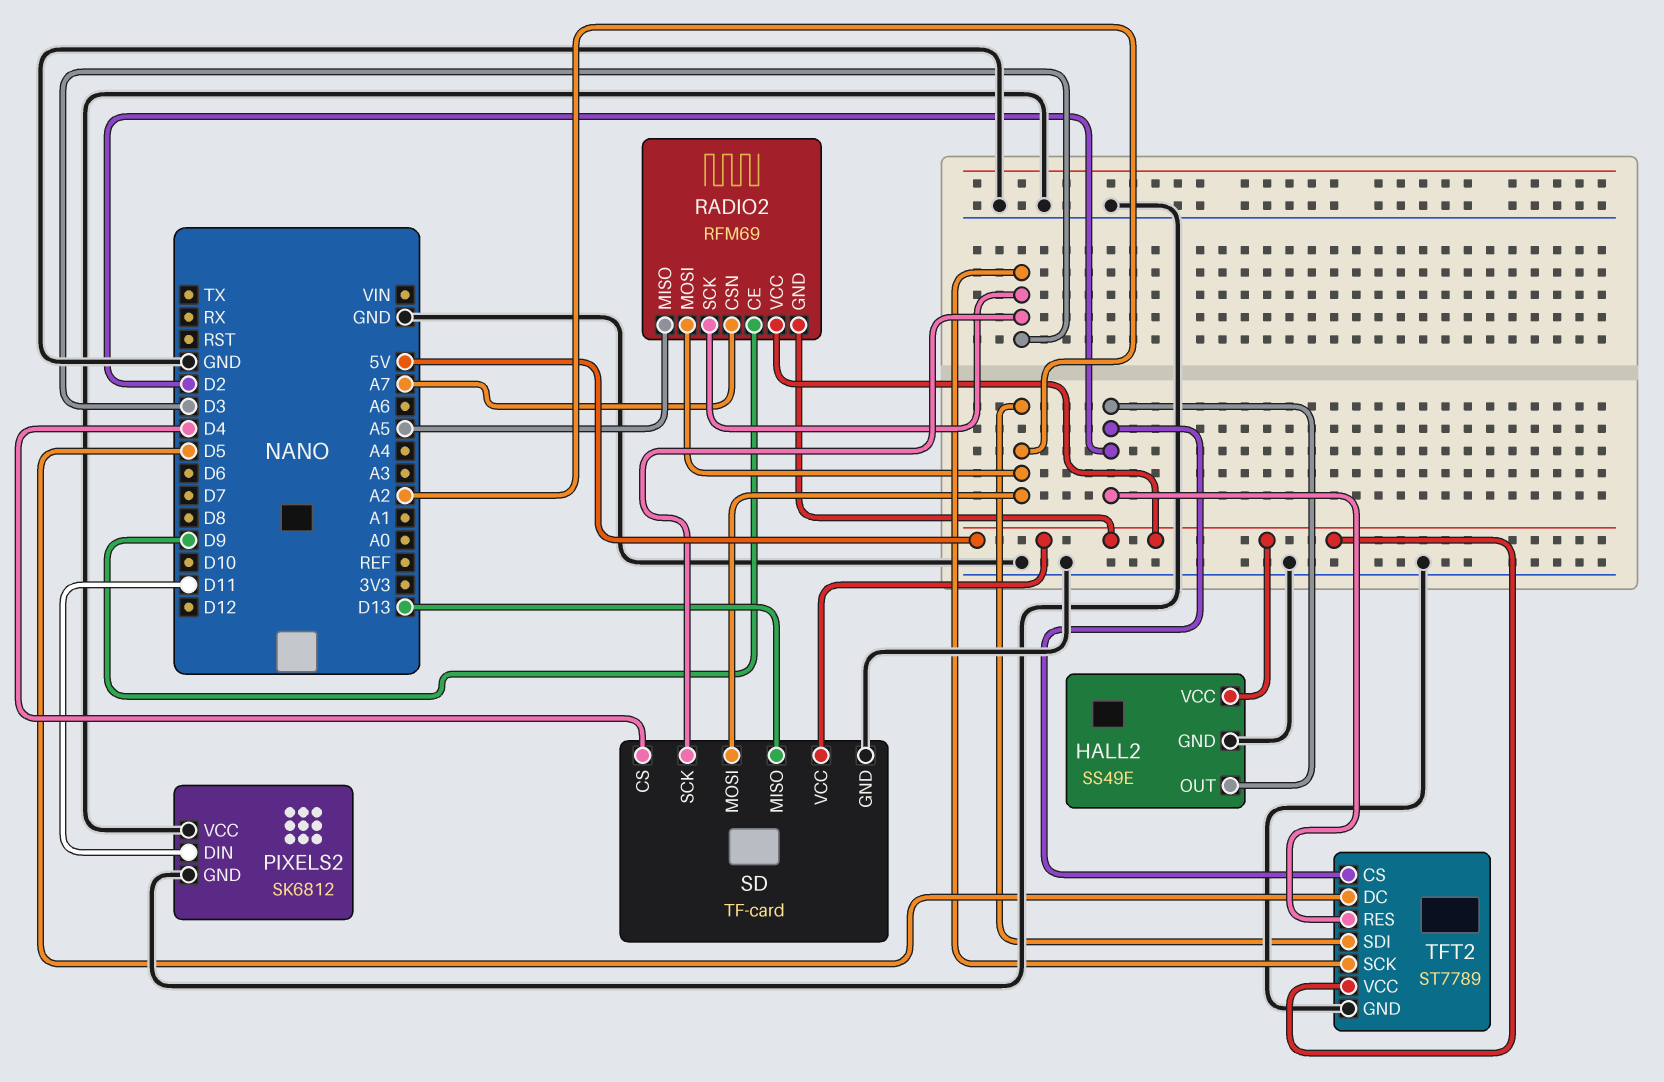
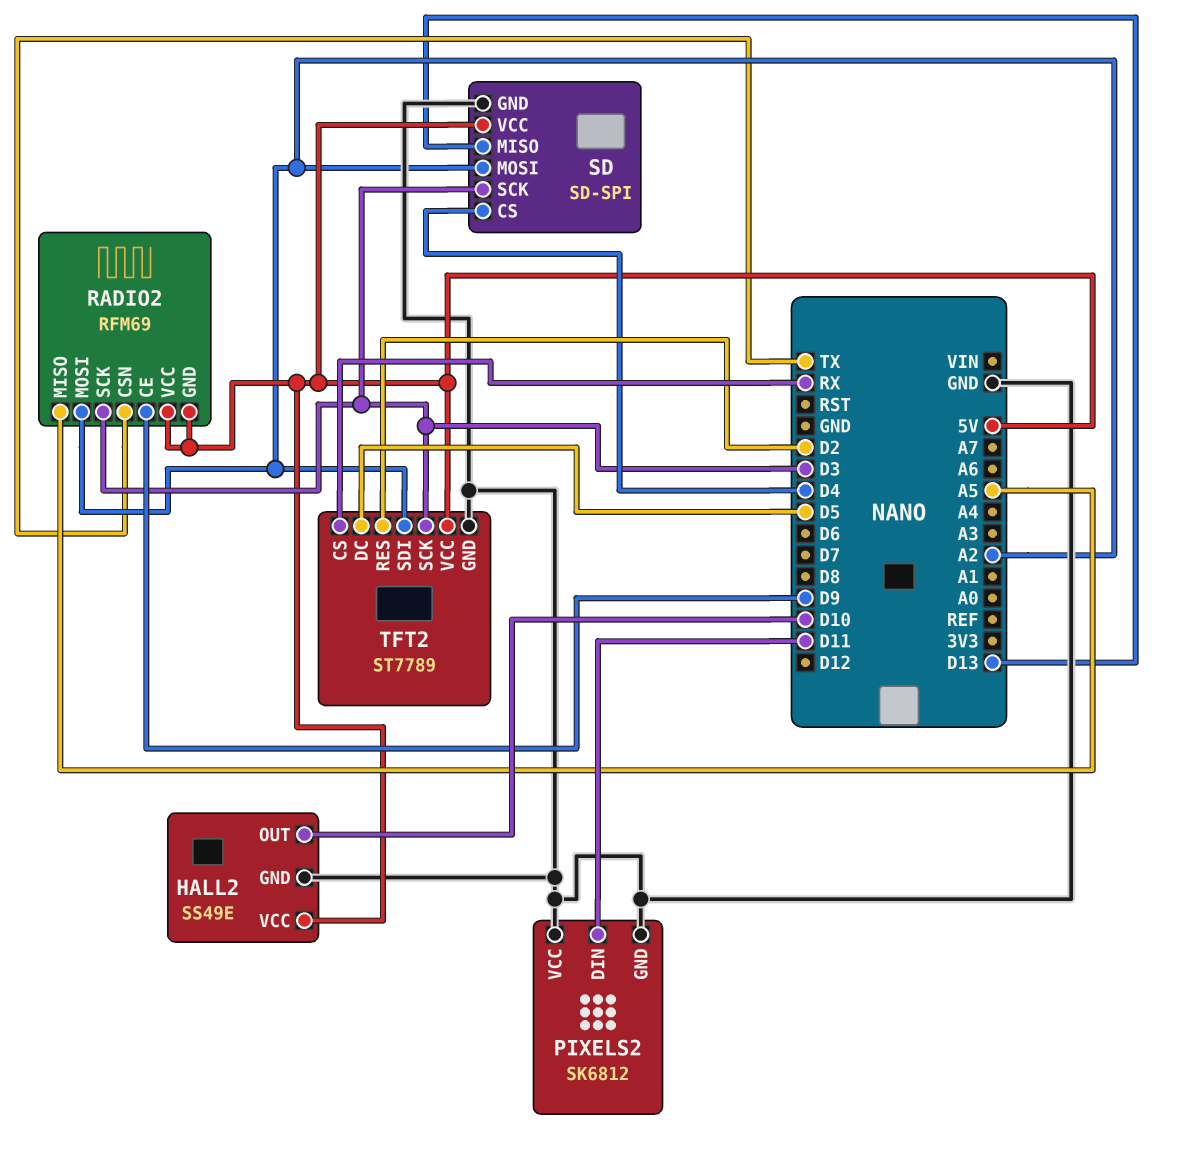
HALL2 pin OUT: D2 -> D10
RADIO2 pin CSN: A7 -> TX
SD: TF-card -> SD-SPI
TFT2 pin CS: D2 -> RX

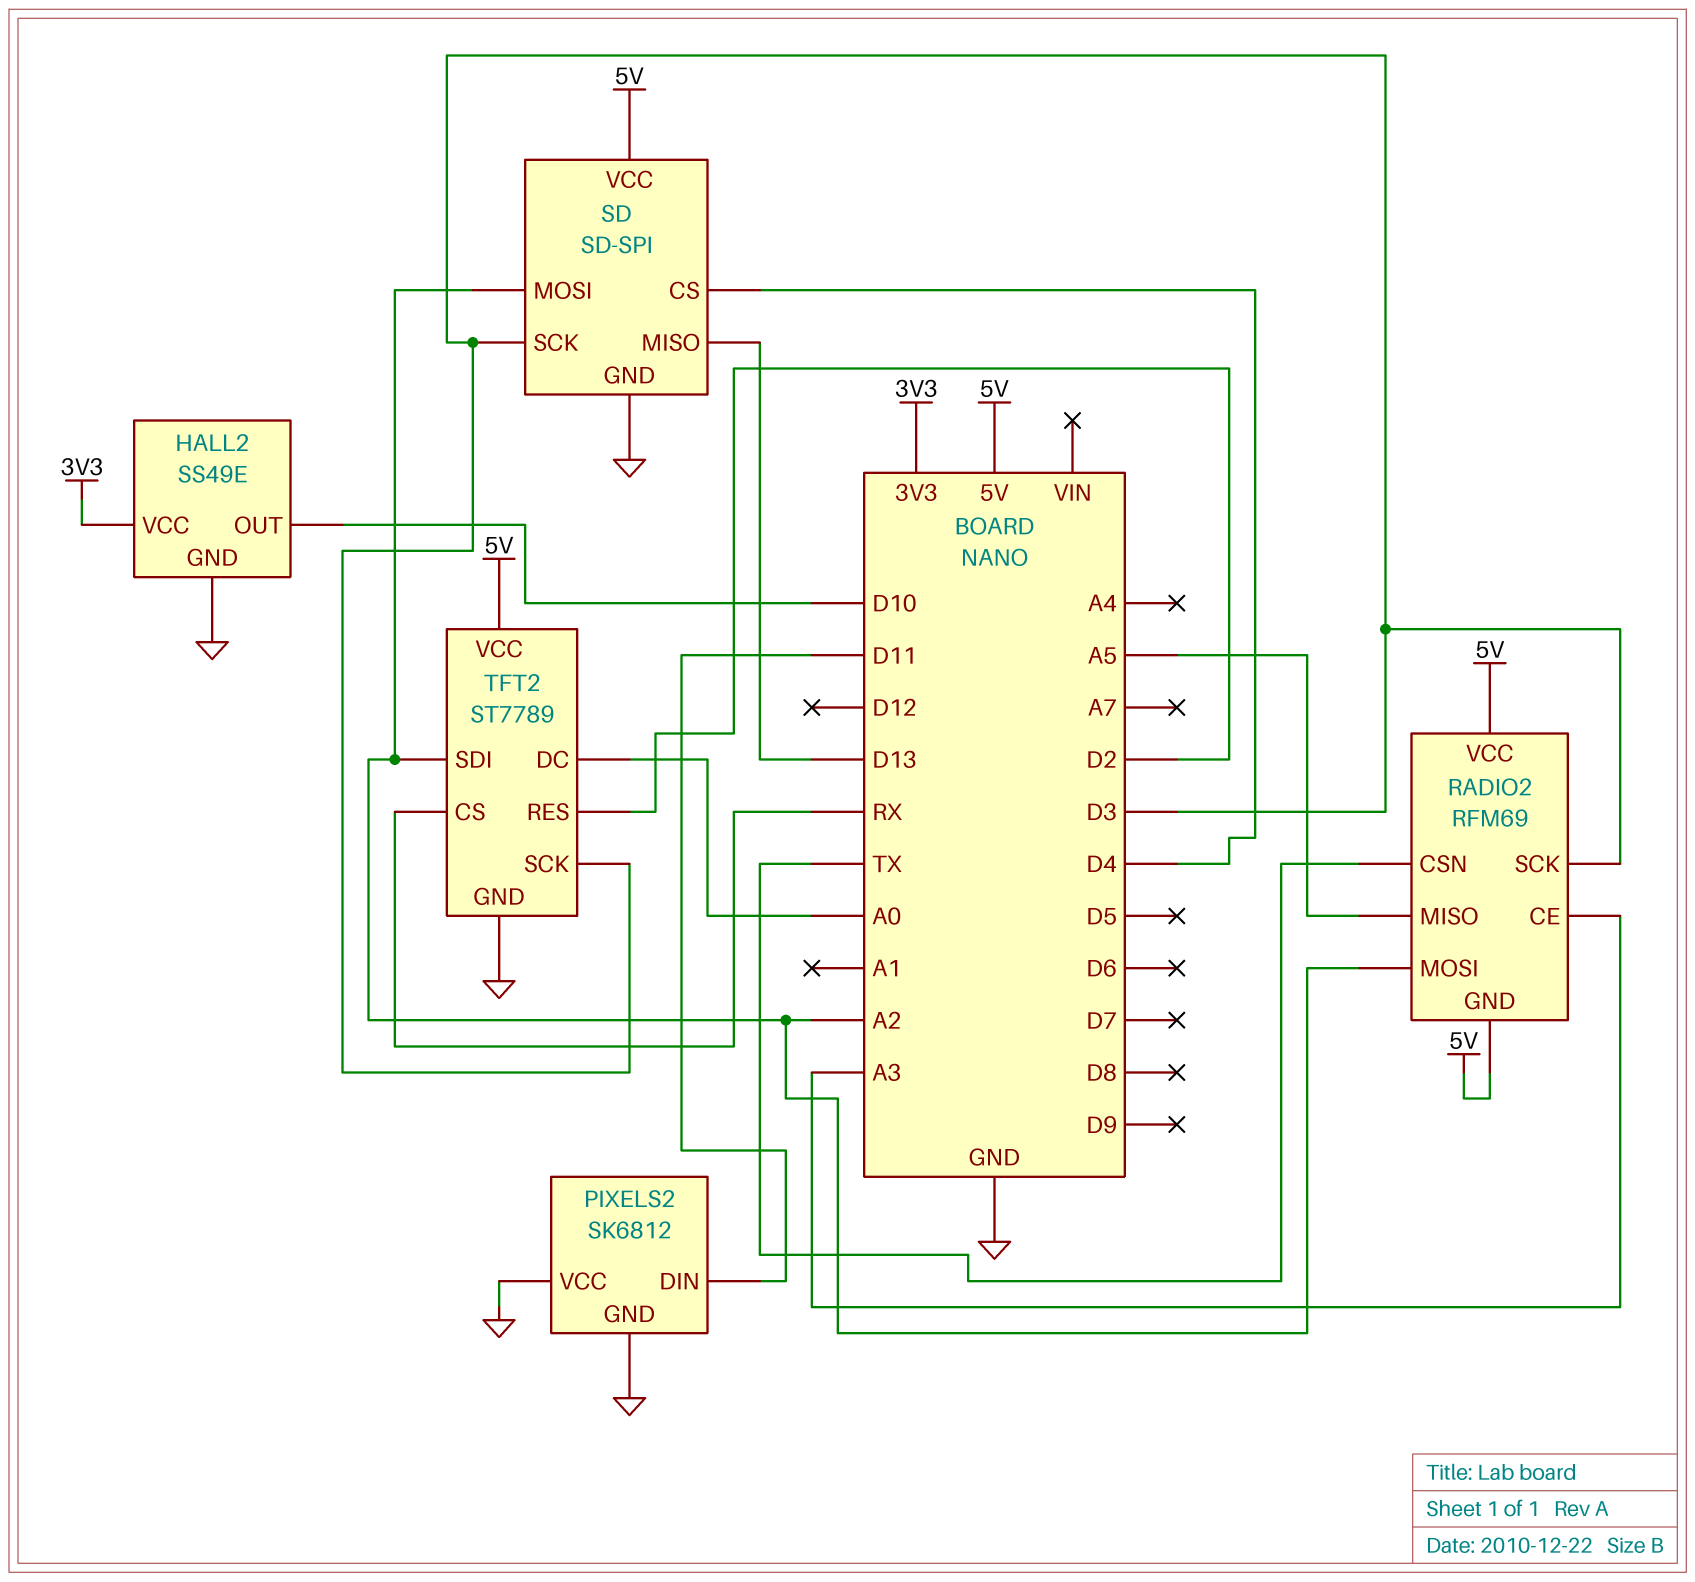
HALL2 pin VCC: 5V -> 3V3
RADIO2 pin CE: D9 -> A3
TFT2 pin DC: D5 -> A0

